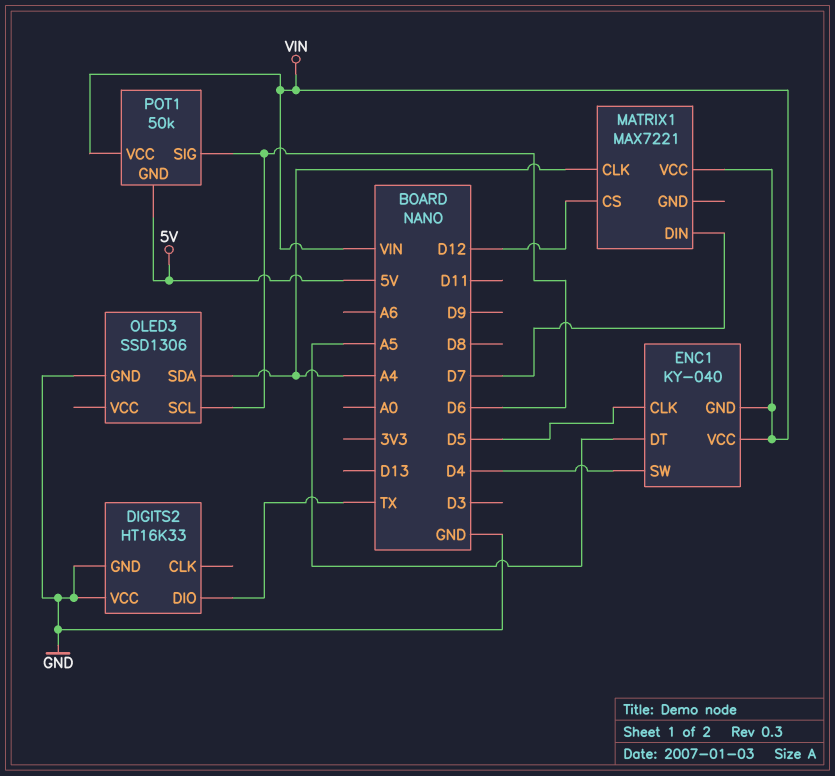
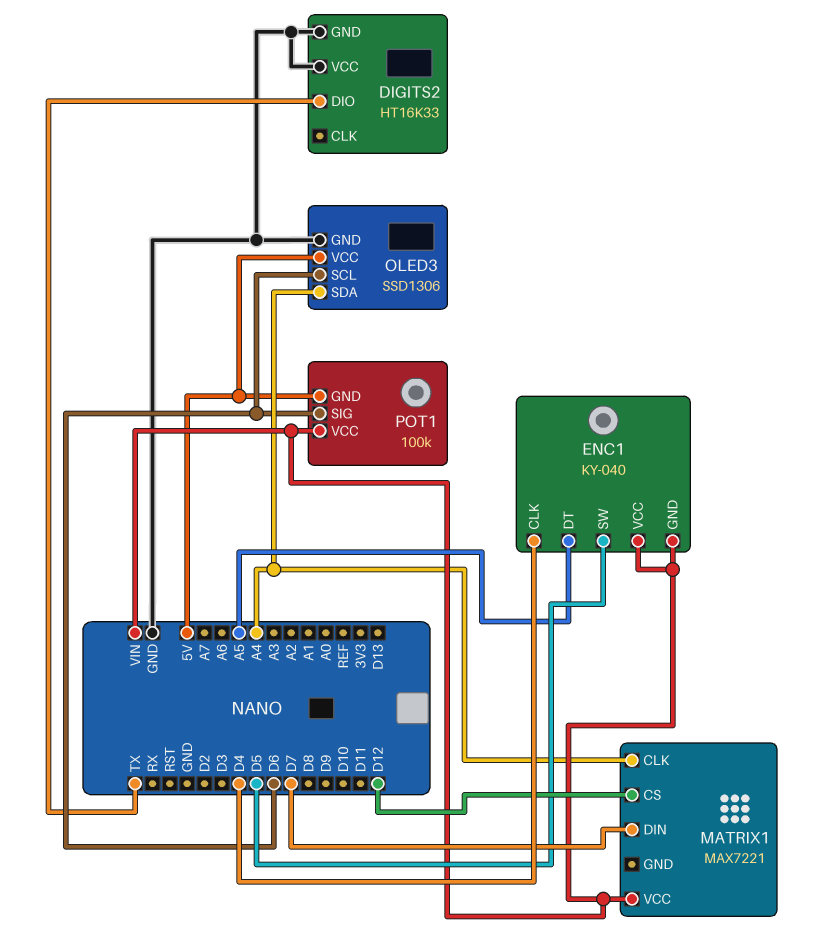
ENC1 pin CLK: D5 -> D4
ENC1 pin SW: D4 -> D5
OLED3 pin VCC: none -> 5V
POT1: 50k -> 100k

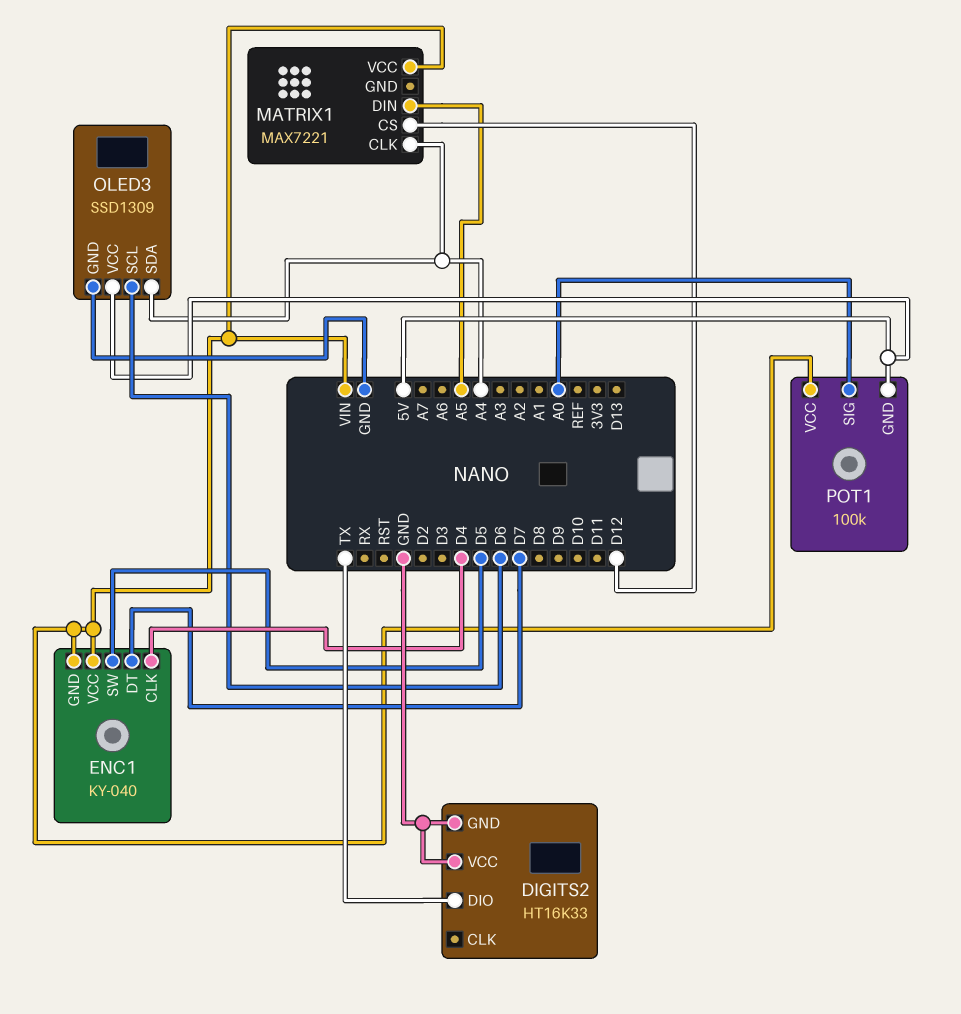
ENC1 pin DT: A5 -> D7
MATRIX1 pin DIN: D7 -> A5
OLED3: SSD1306 -> SSD1309
POT1 pin SIG: D6 -> A0

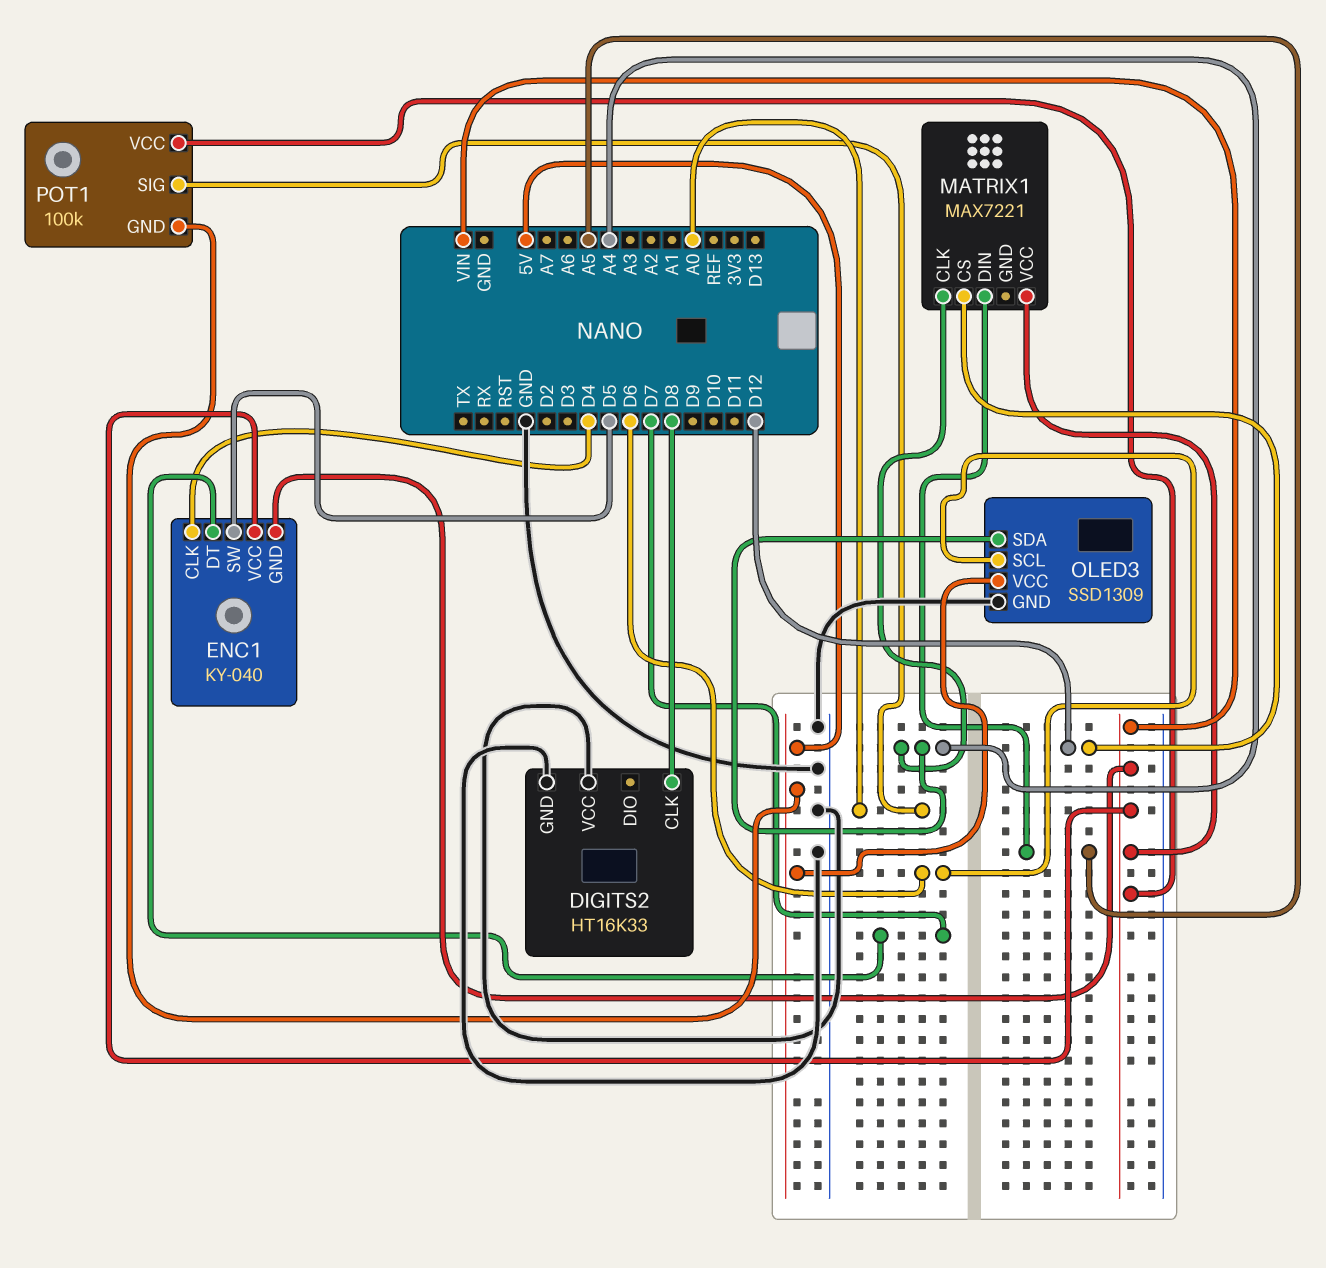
DIGITS2 pin CLK: none -> D8
DIGITS2 pin DIO: TX -> none

